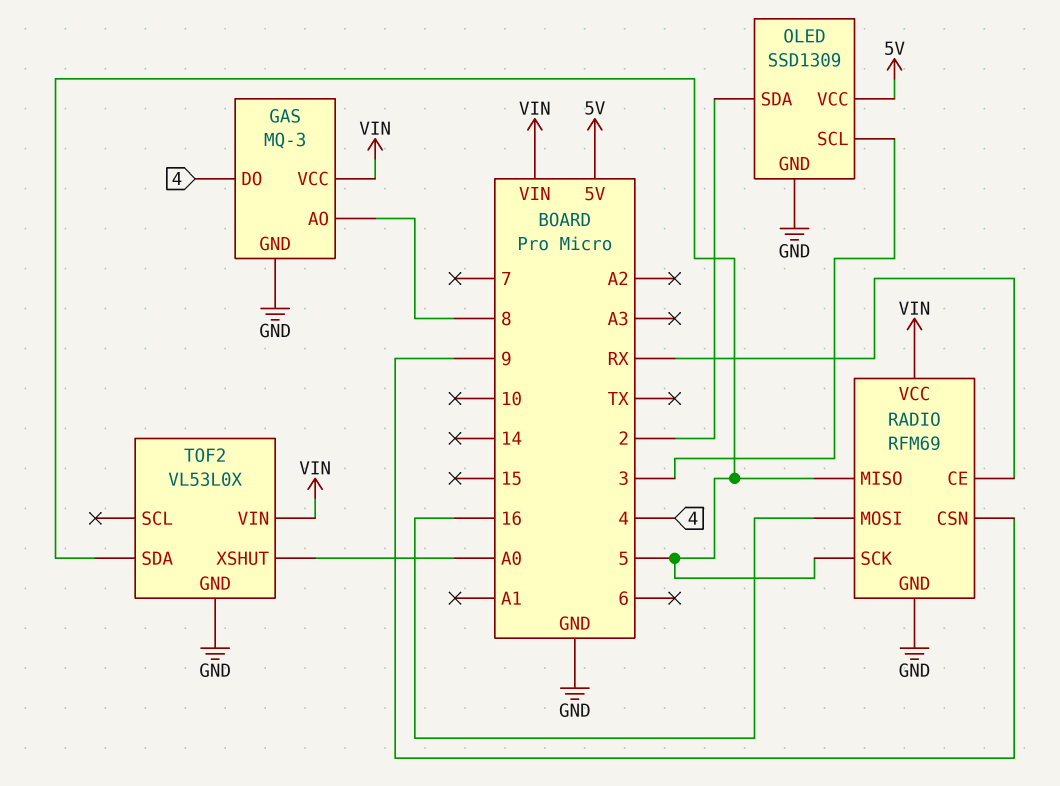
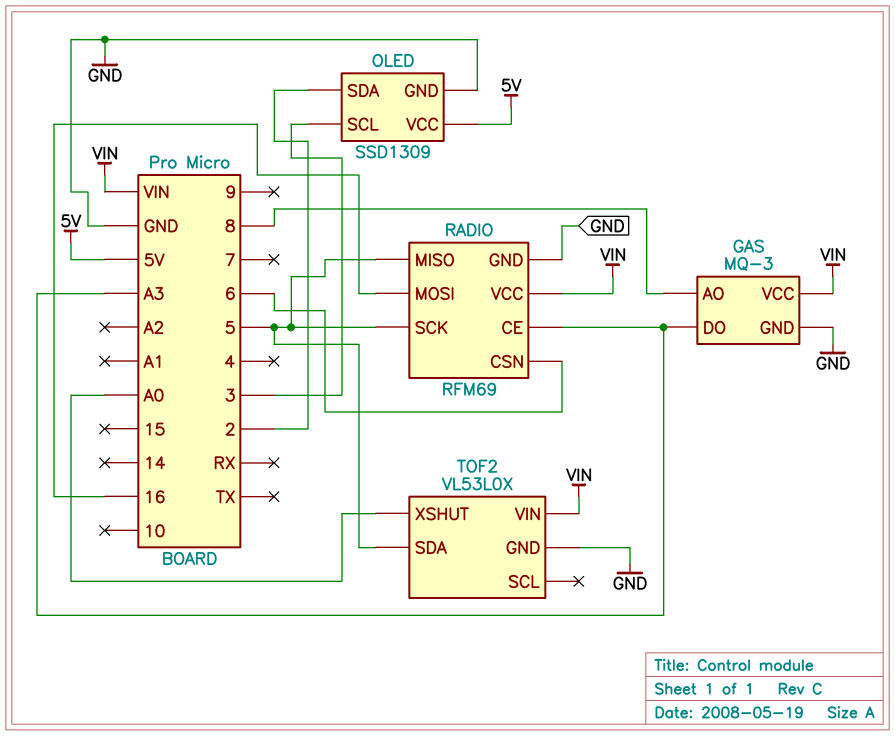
GAS pin DO: 4 -> A3
RADIO pin CE: RX -> A3
RADIO pin CSN: 9 -> 6

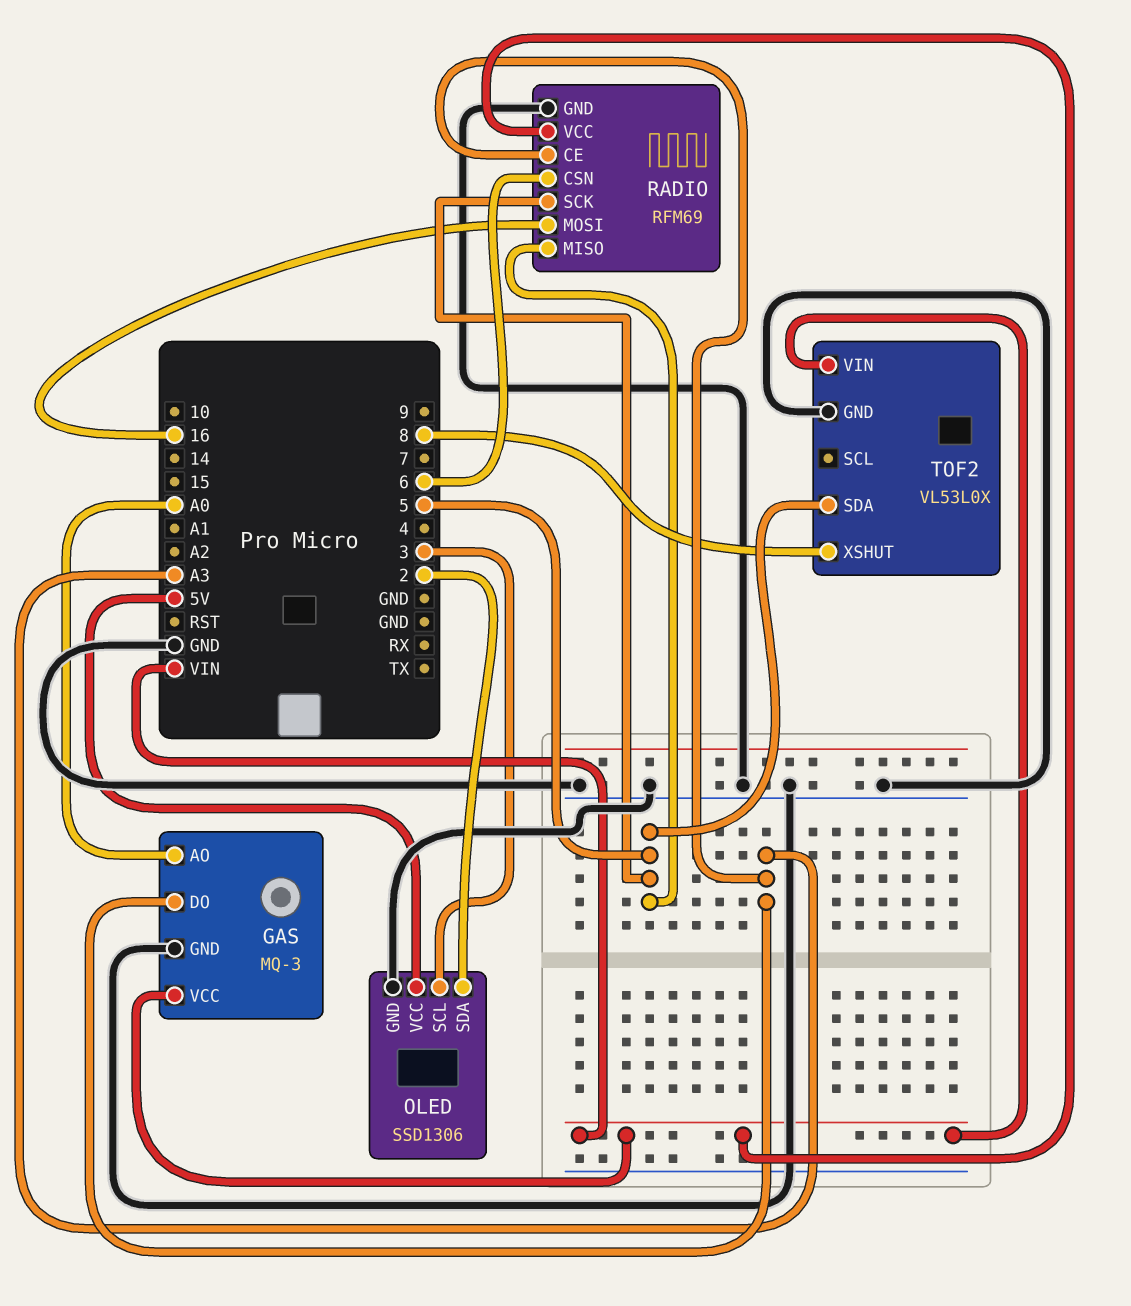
GAS pin AO: 8 -> A0
OLED: SSD1309 -> SSD1306
TOF2 pin XSHUT: A0 -> 8

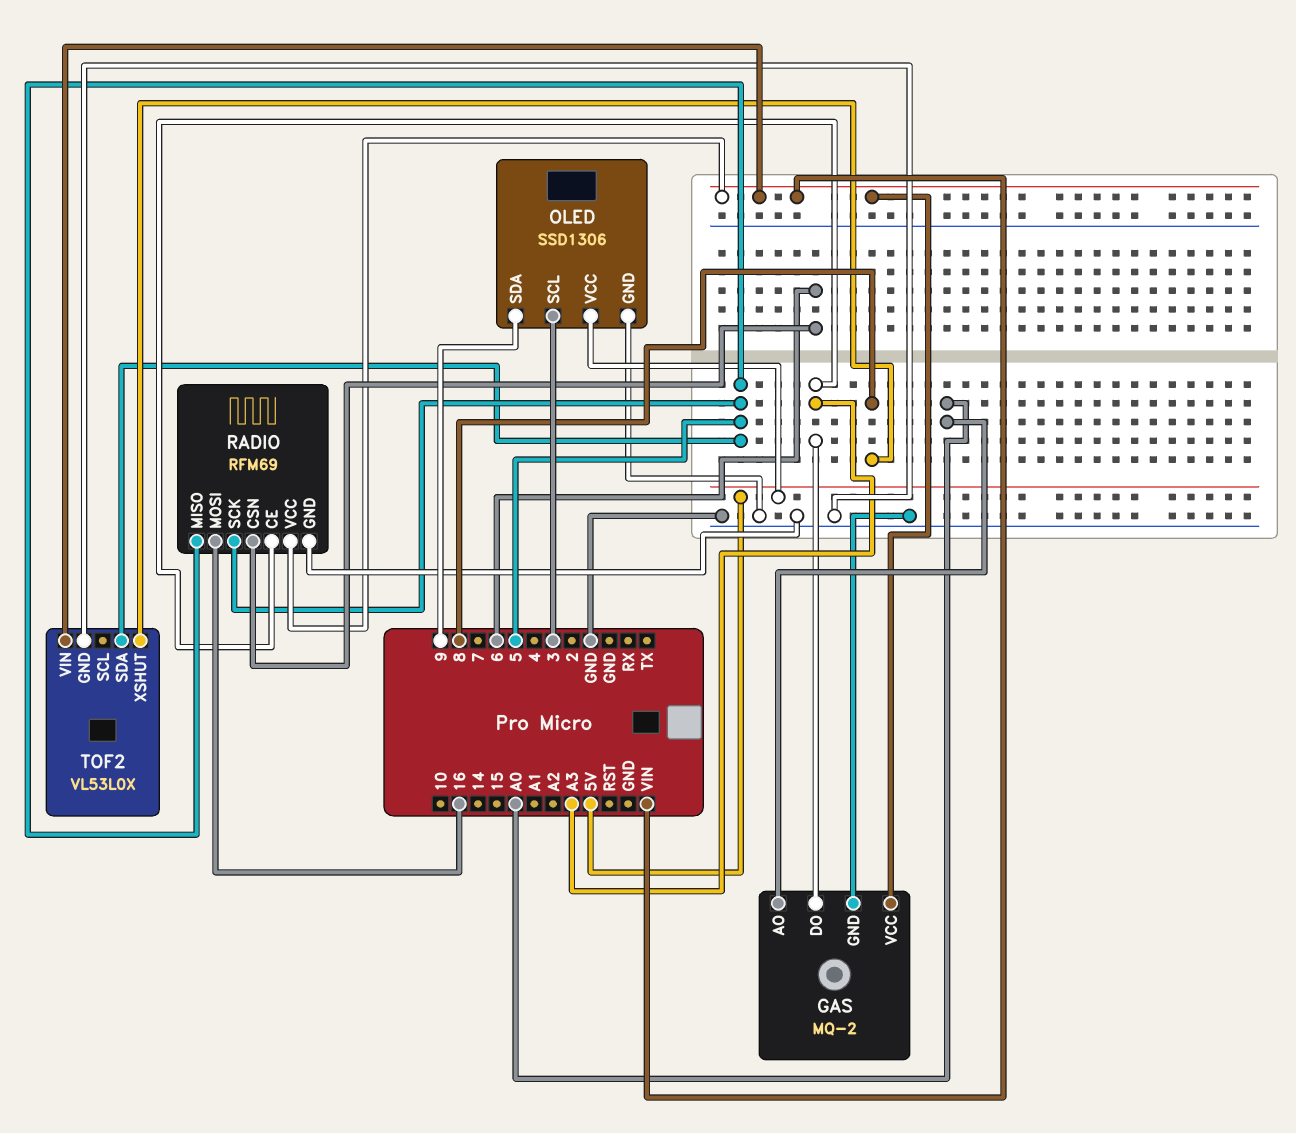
GAS: MQ-3 -> MQ-2
OLED pin SDA: 2 -> 9

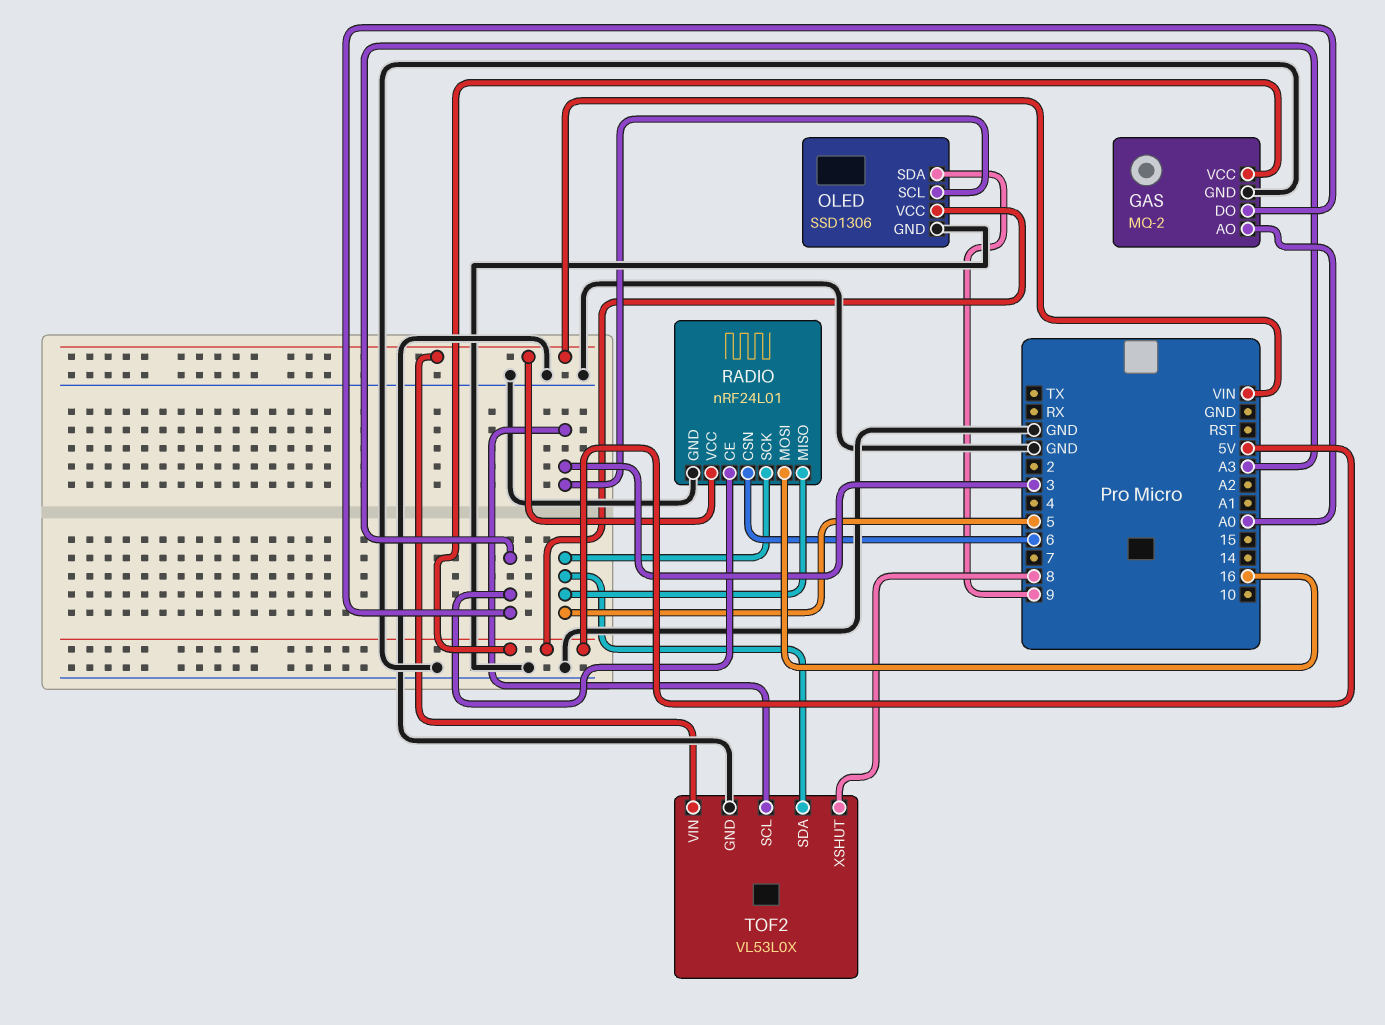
GAS pin VCC: VIN -> 5V
RADIO: RFM69 -> nRF24L01
TOF2 pin SCL: none -> 3

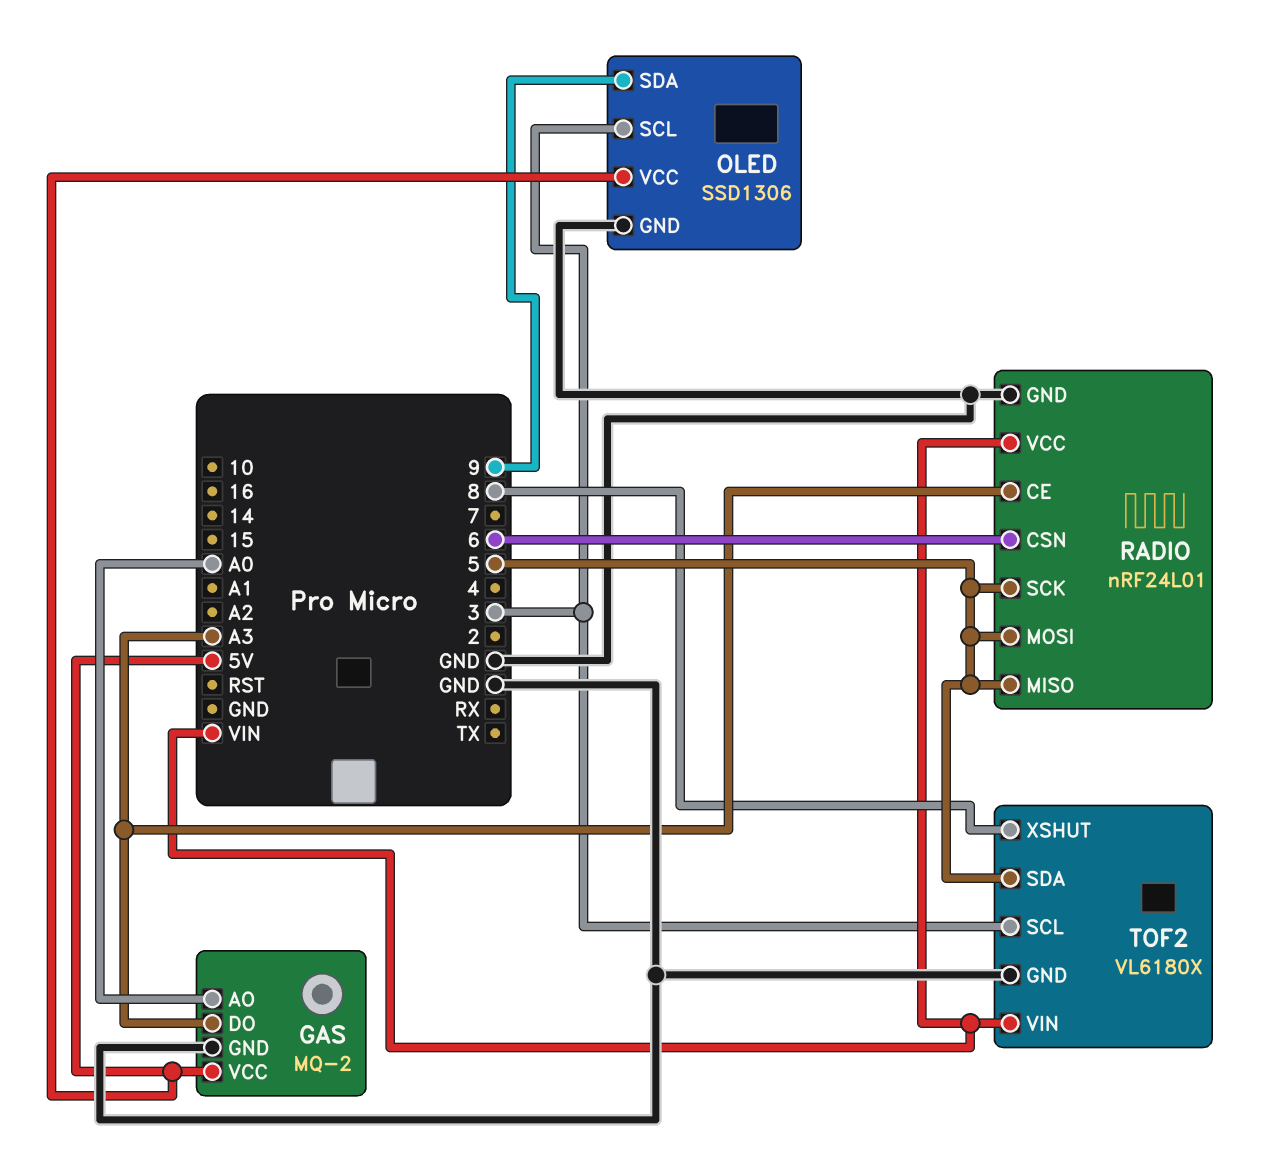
RADIO pin MOSI: 16 -> 5
TOF2: VL53L0X -> VL6180X

